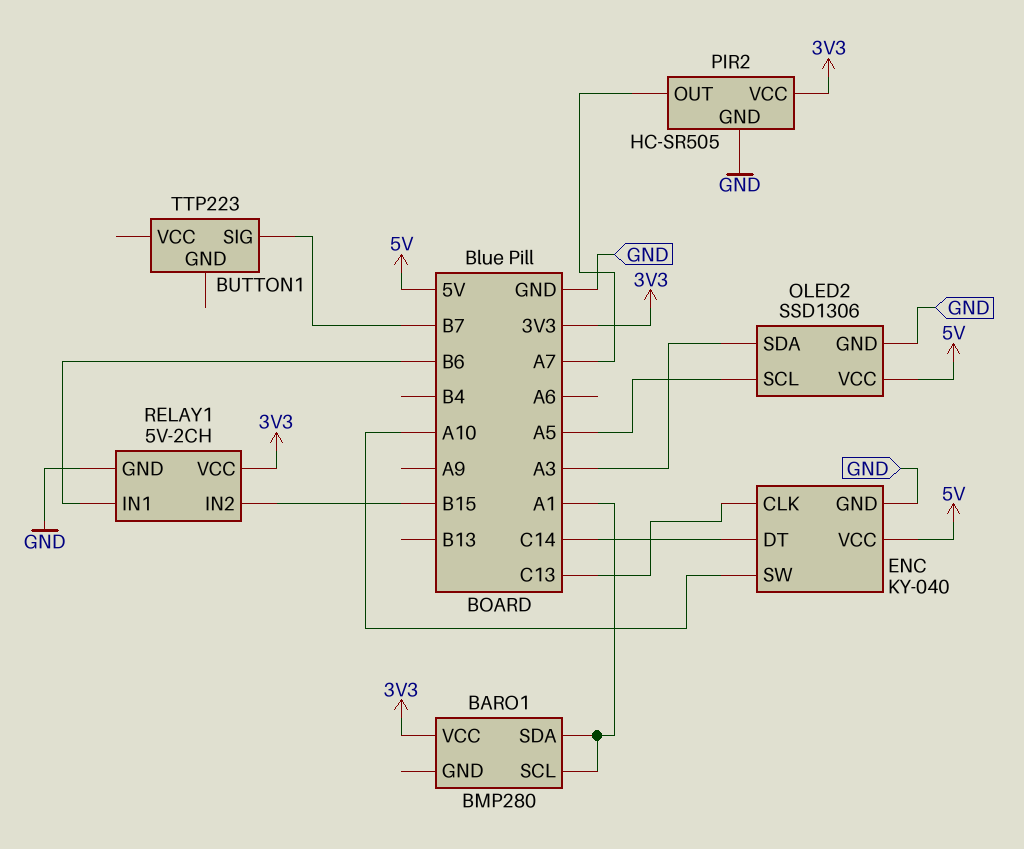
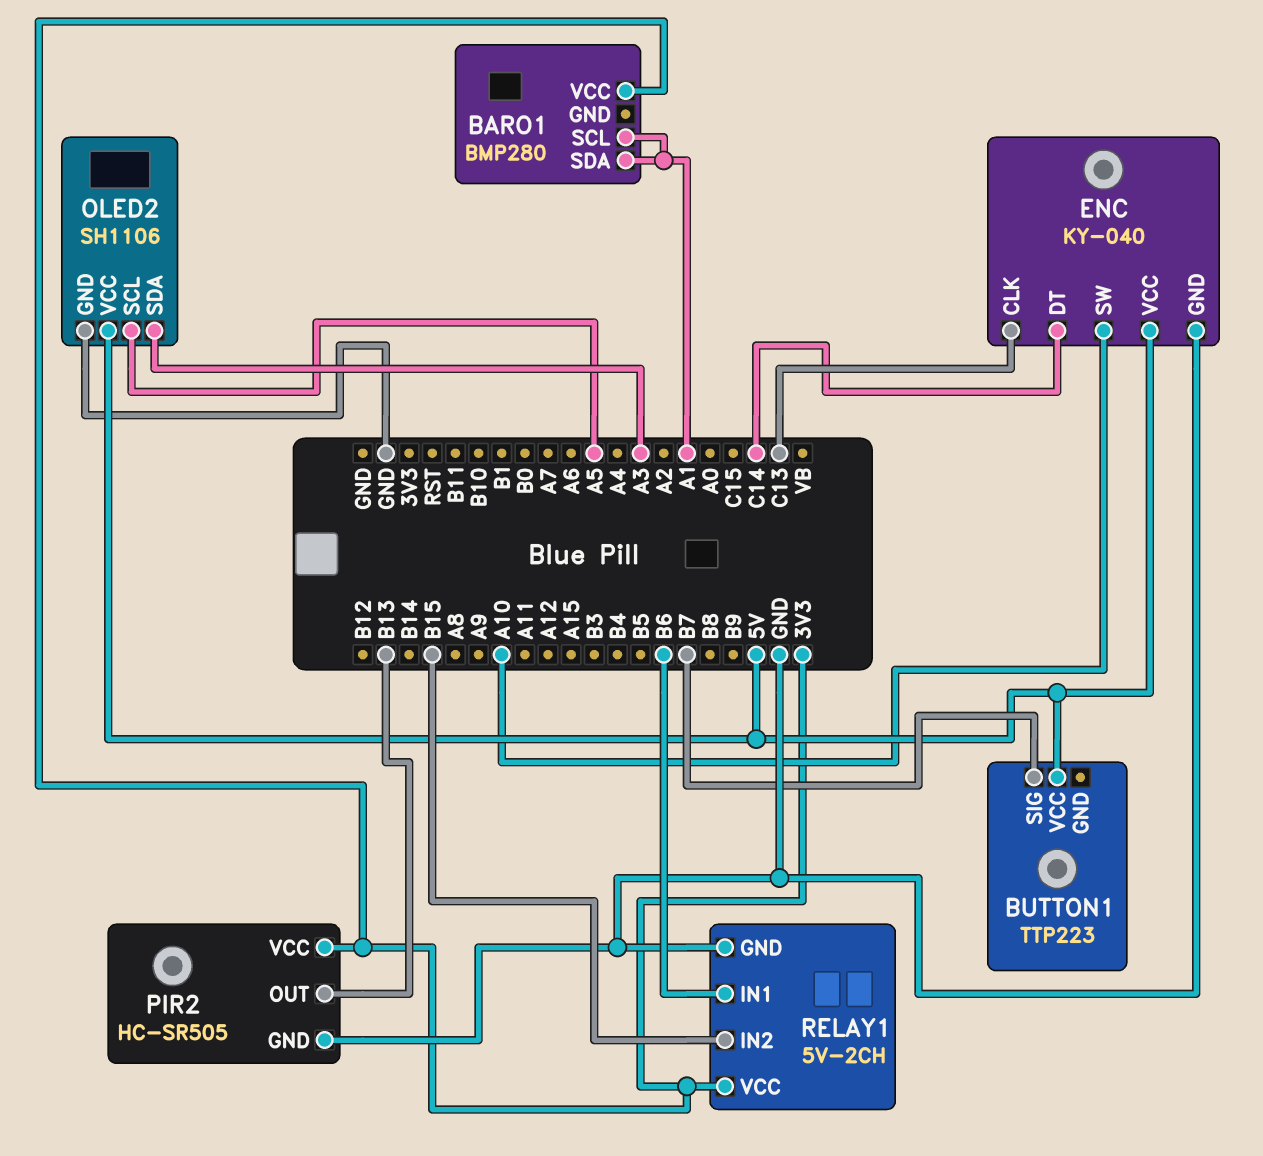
BUTTON1 pin VCC: none -> 5V
OLED2: SSD1306 -> SH1106
PIR2 pin OUT: A7 -> B13

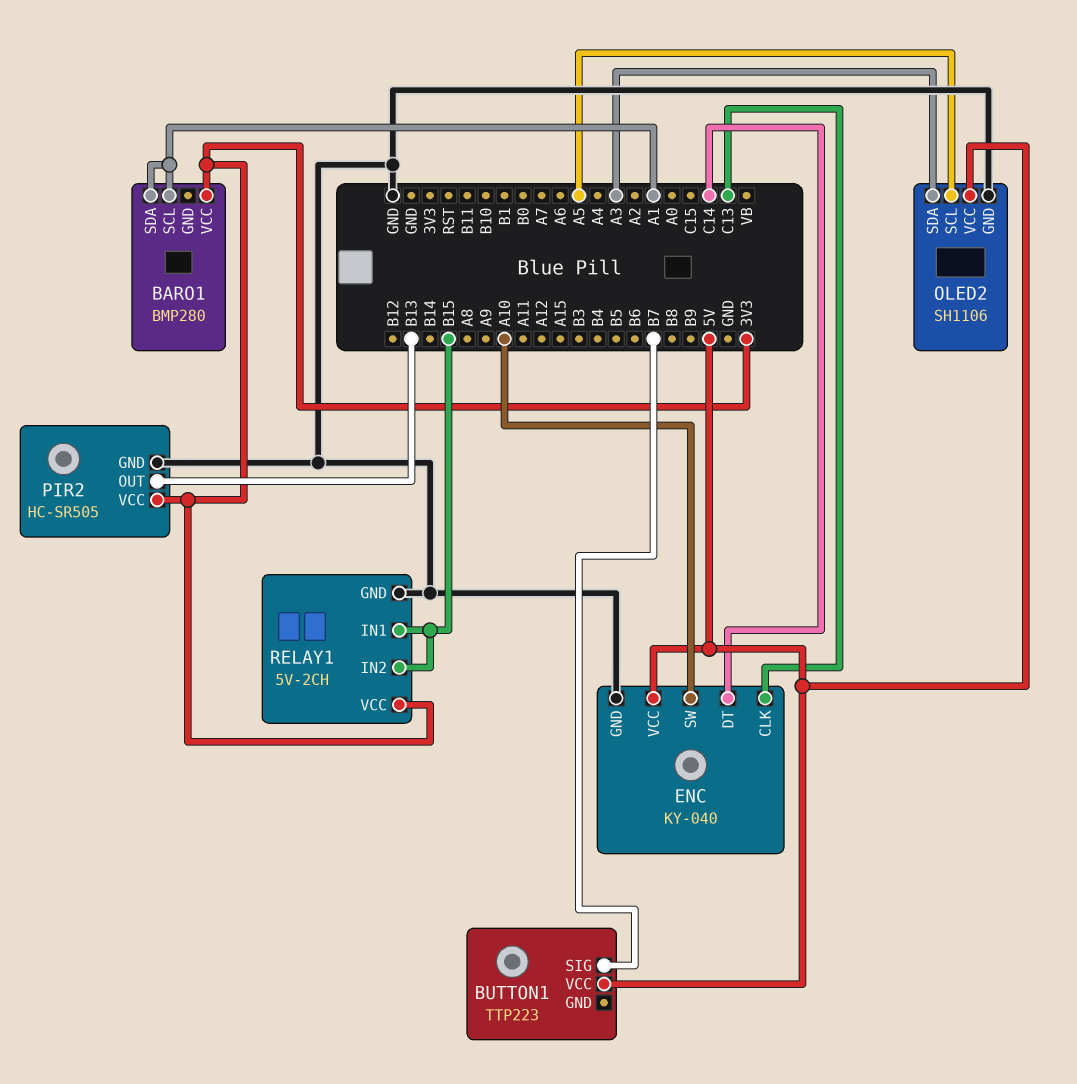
RELAY1 pin IN1: B6 -> B15

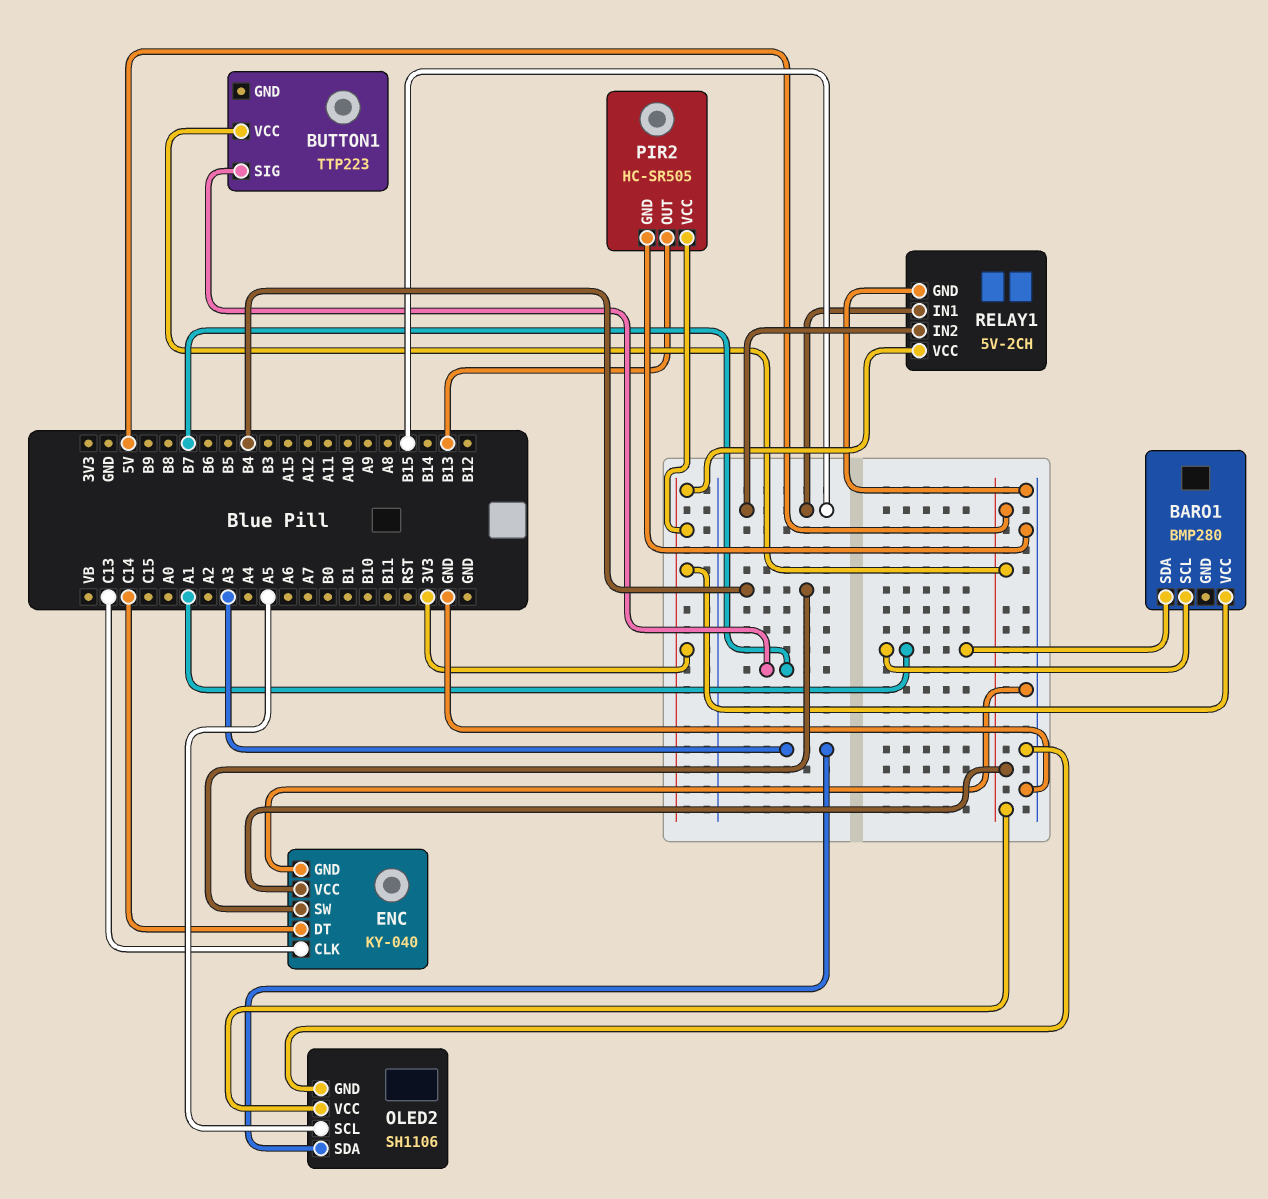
ENC pin SW: A10 -> B4

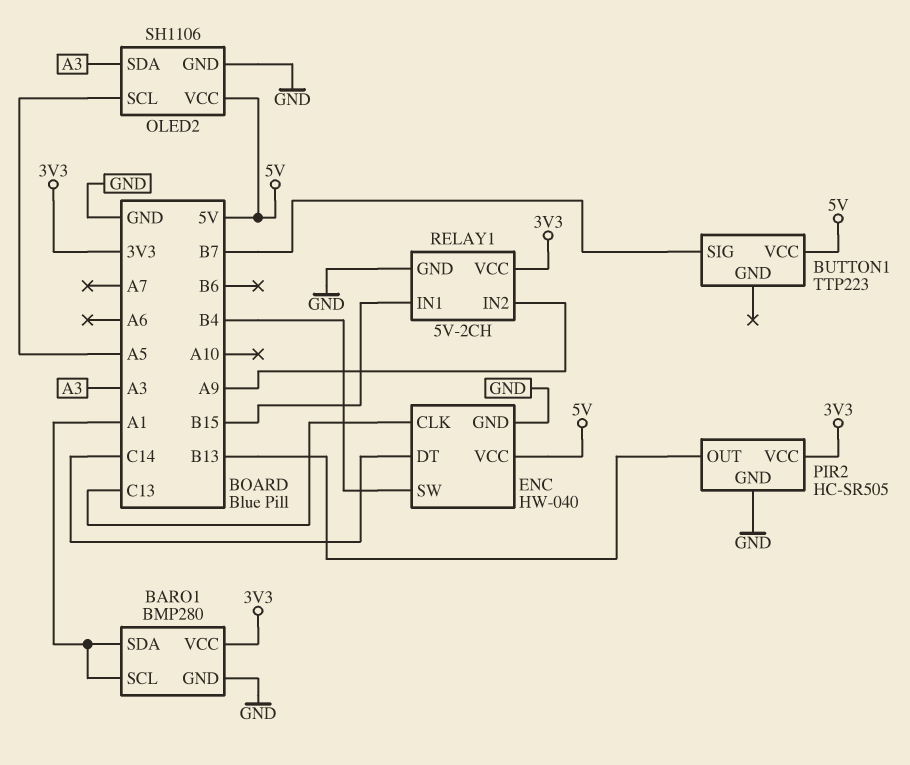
BARO1 pin GND: none -> GND
ENC: KY-040 -> HW-040
RELAY1 pin IN2: B15 -> A9

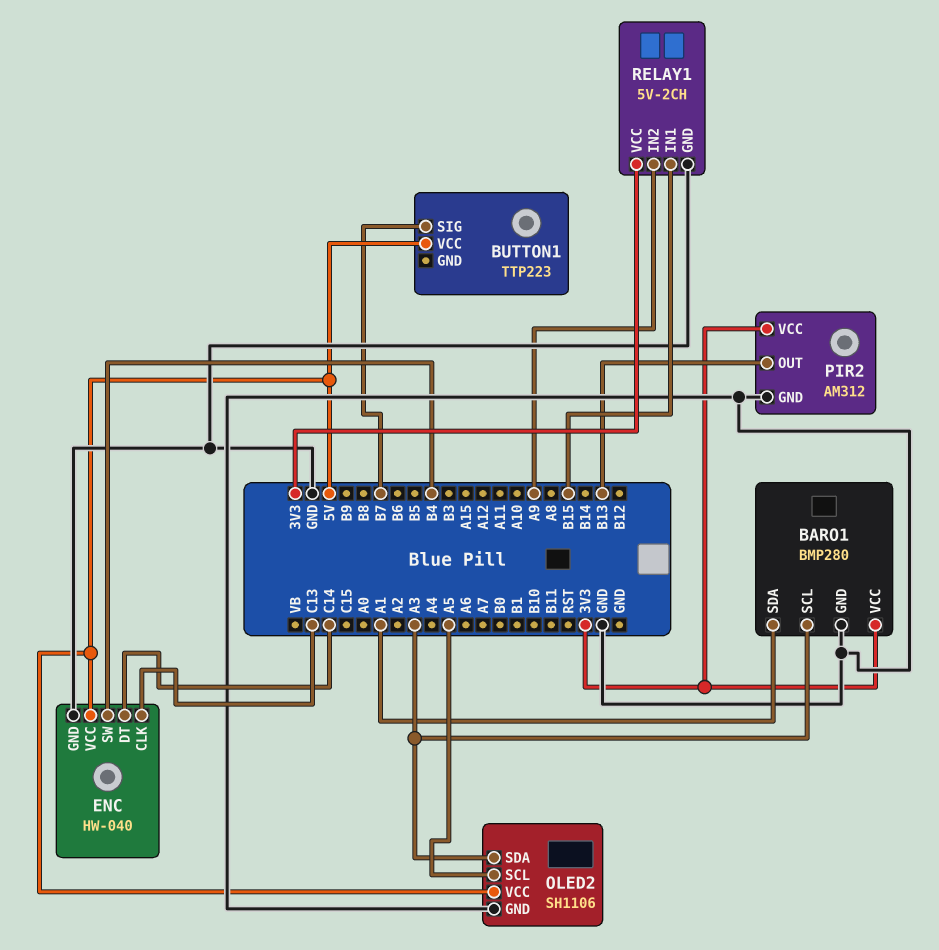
BARO1 pin SCL: A1 -> A3
PIR2: HC-SR505 -> AM312

